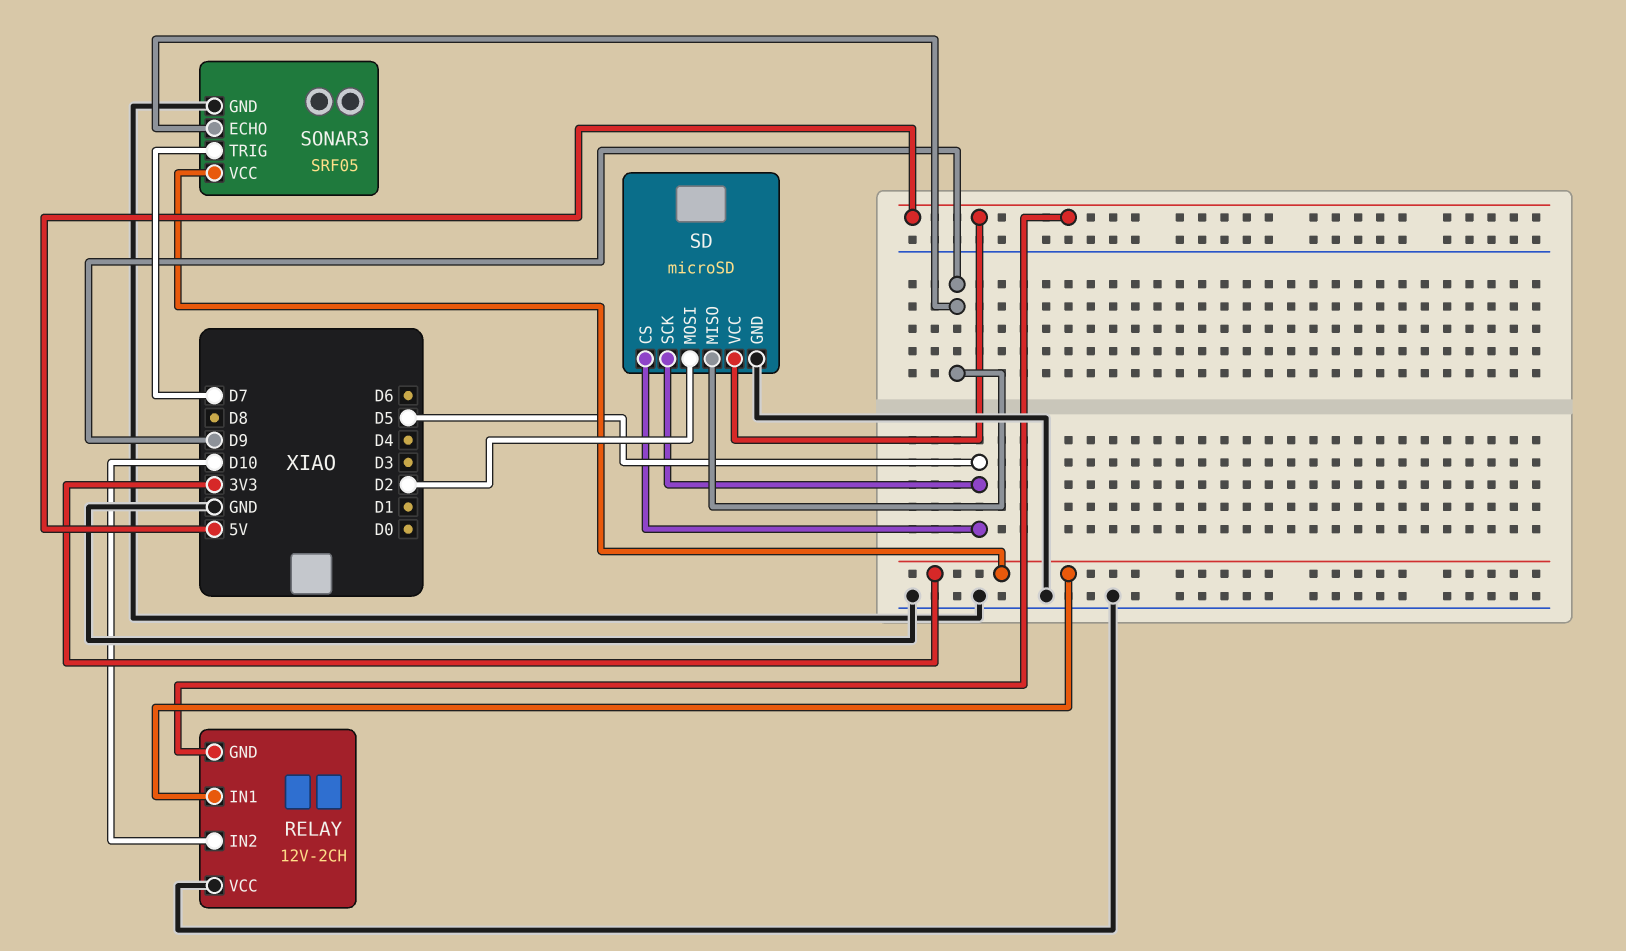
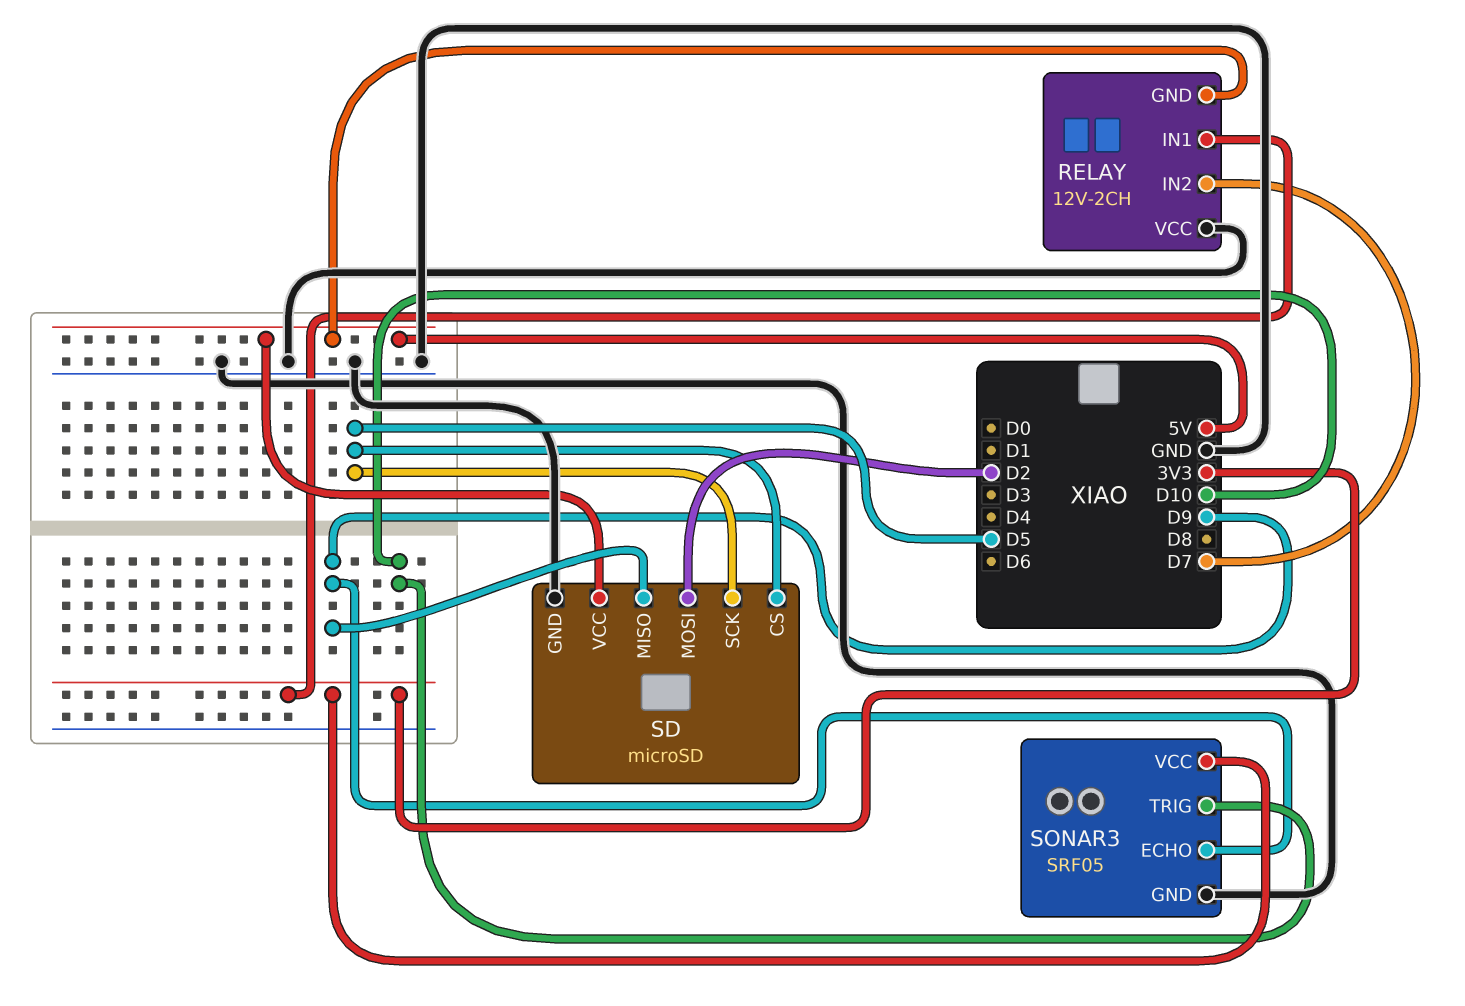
RELAY pin IN2: D10 -> D7
SONAR3 pin TRIG: D7 -> D10

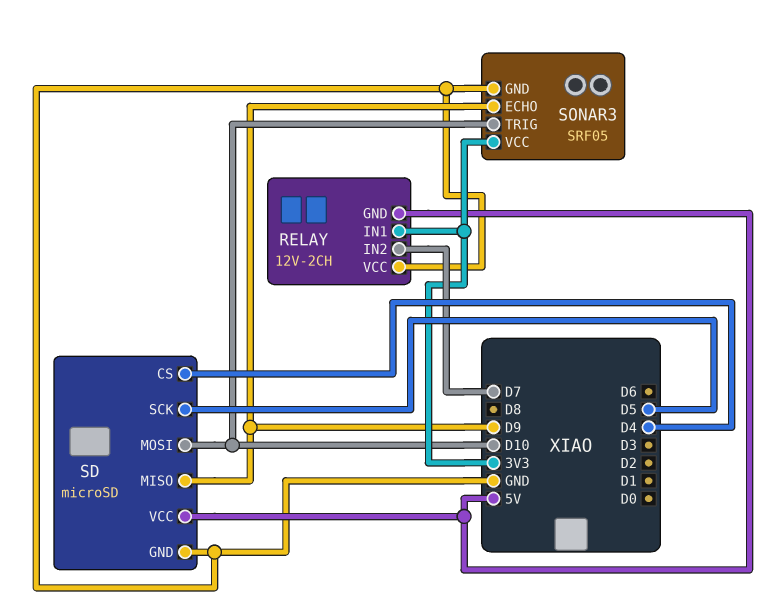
SD pin CS: D5 -> D4
SD pin MOSI: D2 -> D10

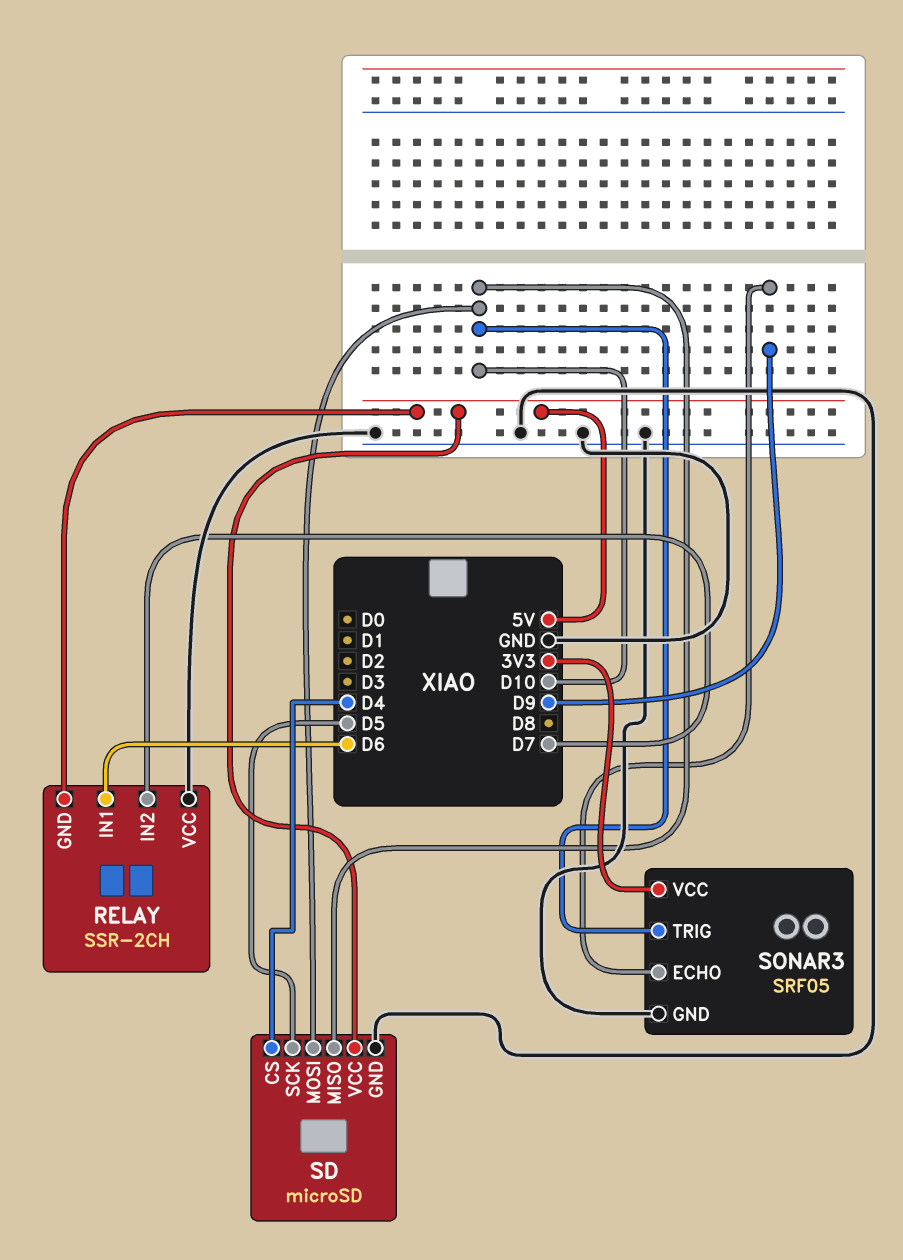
RELAY: 12V-2CH -> SSR-2CH
RELAY pin IN1: 3V3 -> D6
SD pin MISO: D9 -> D10

